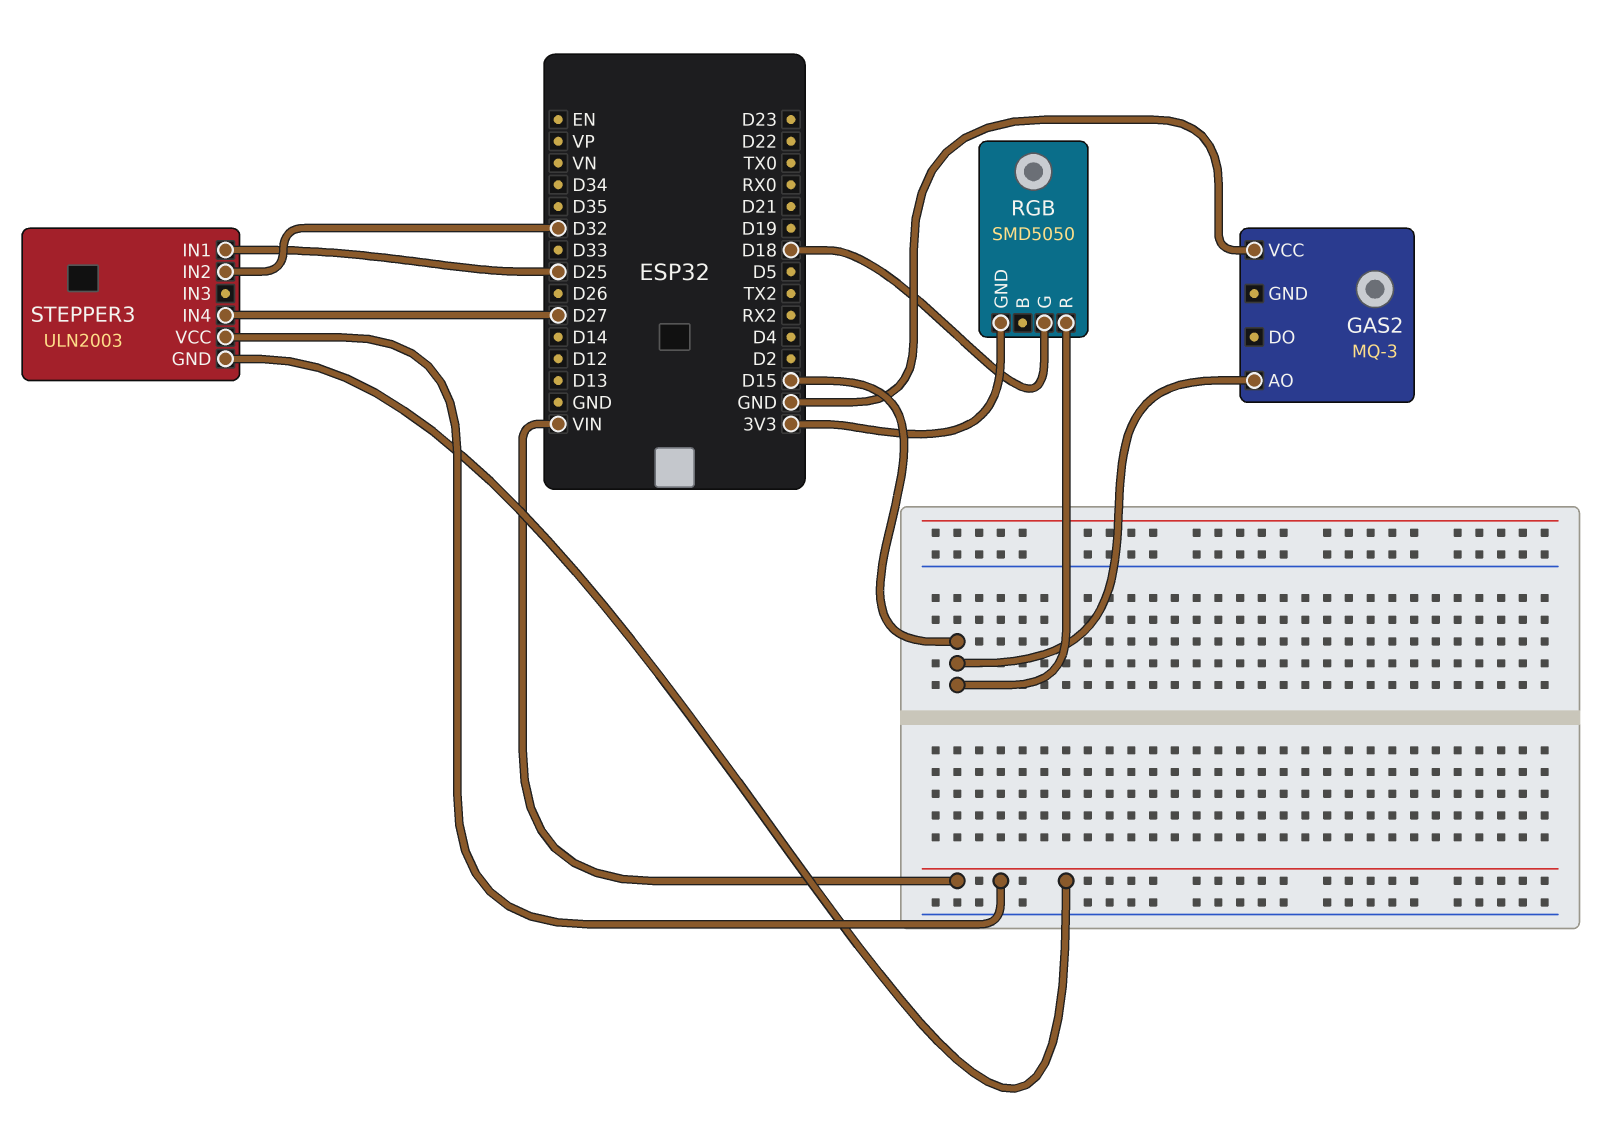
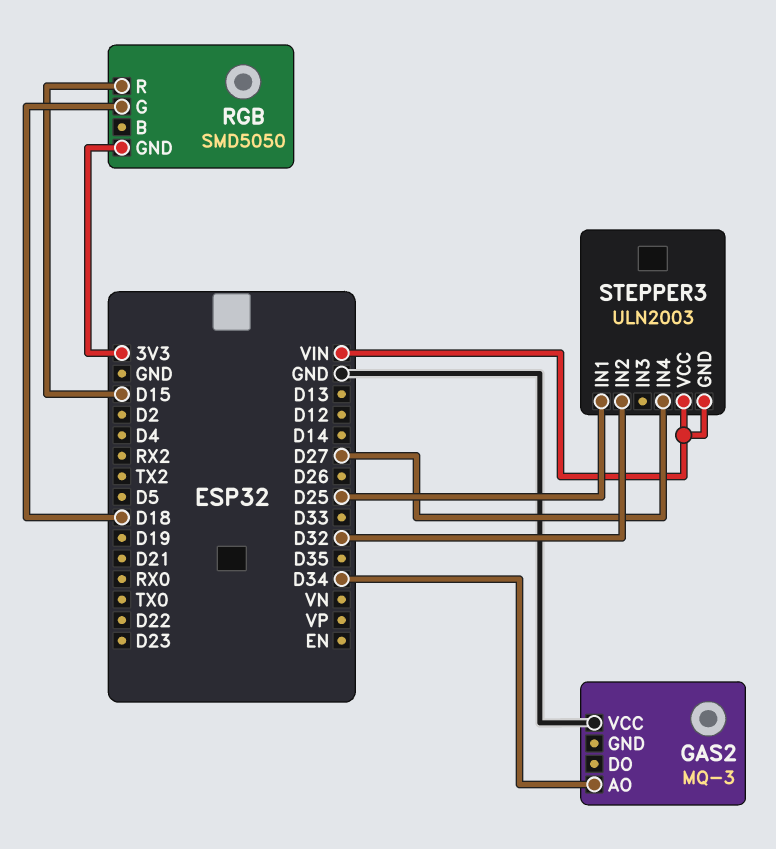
GAS2 pin AO: D15 -> D34

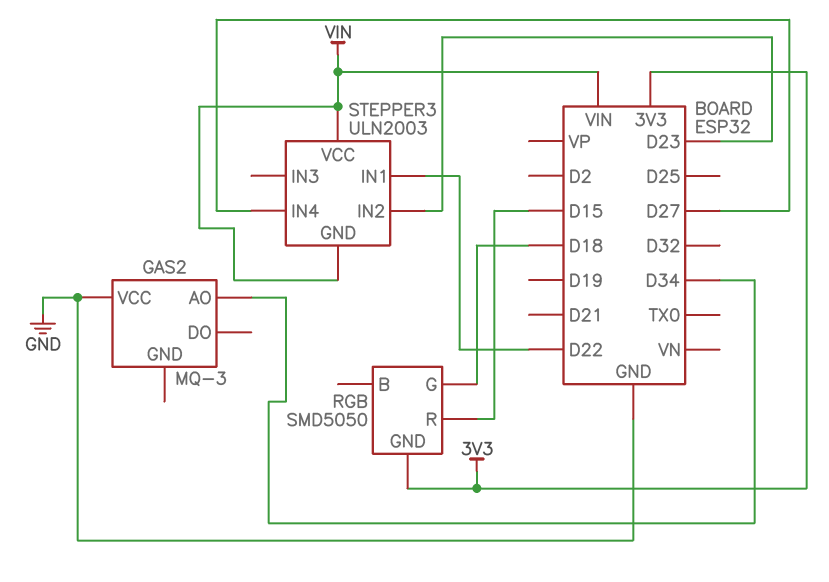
STEPPER3 pin IN1: D25 -> D22
STEPPER3 pin IN2: D32 -> D23

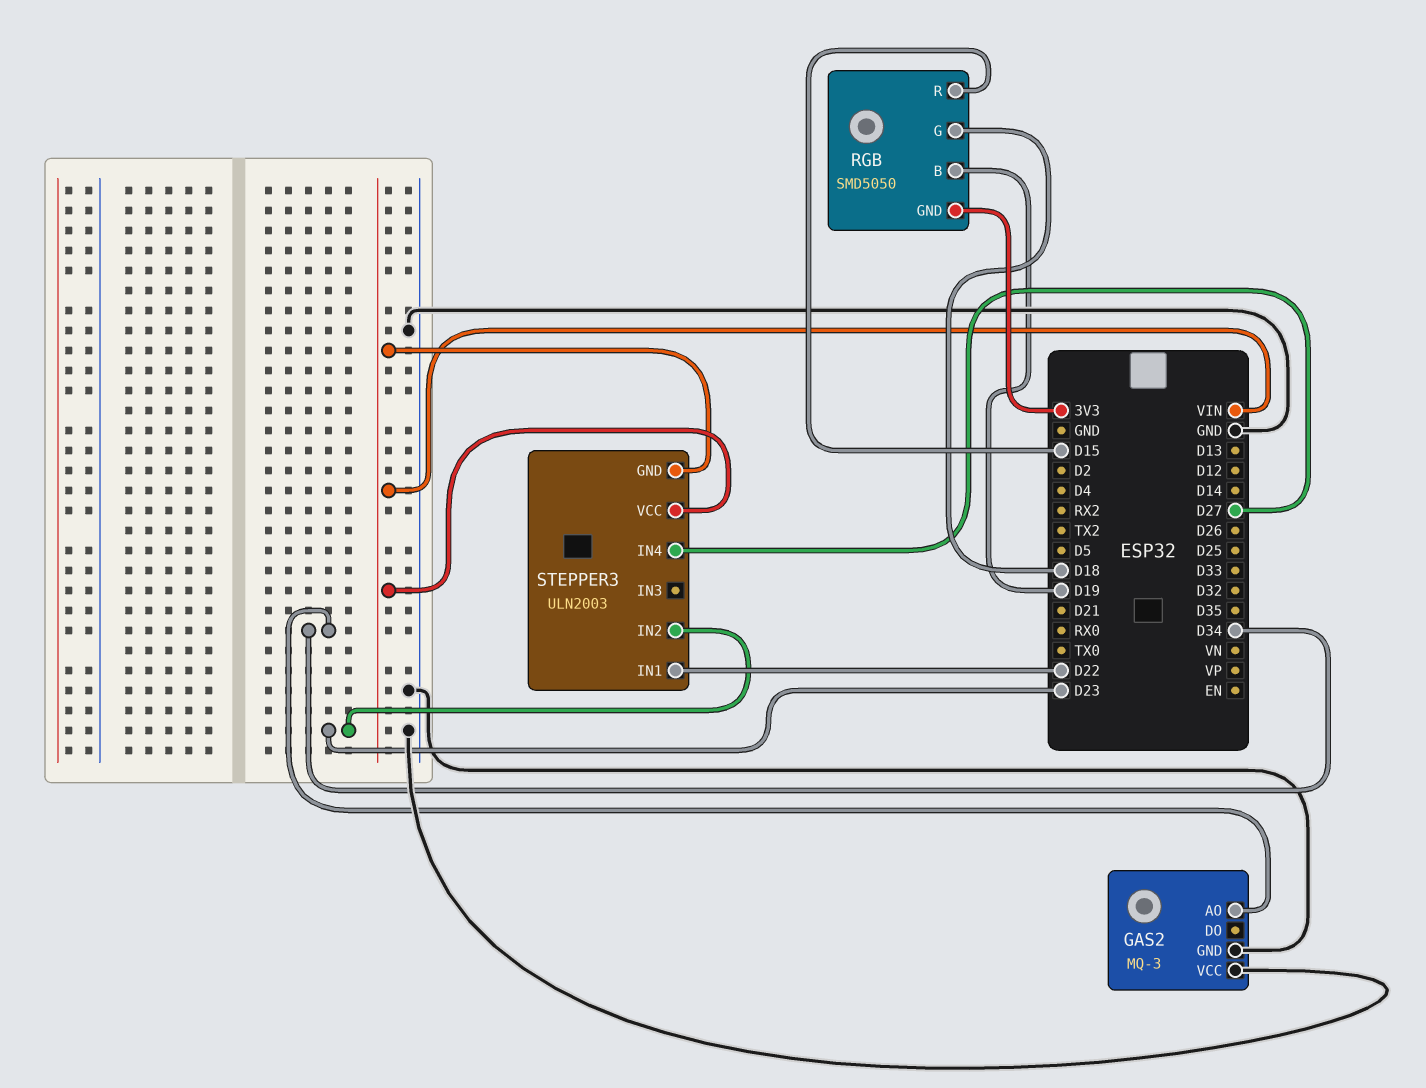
GAS2 pin GND: none -> GND
RGB pin B: none -> D19

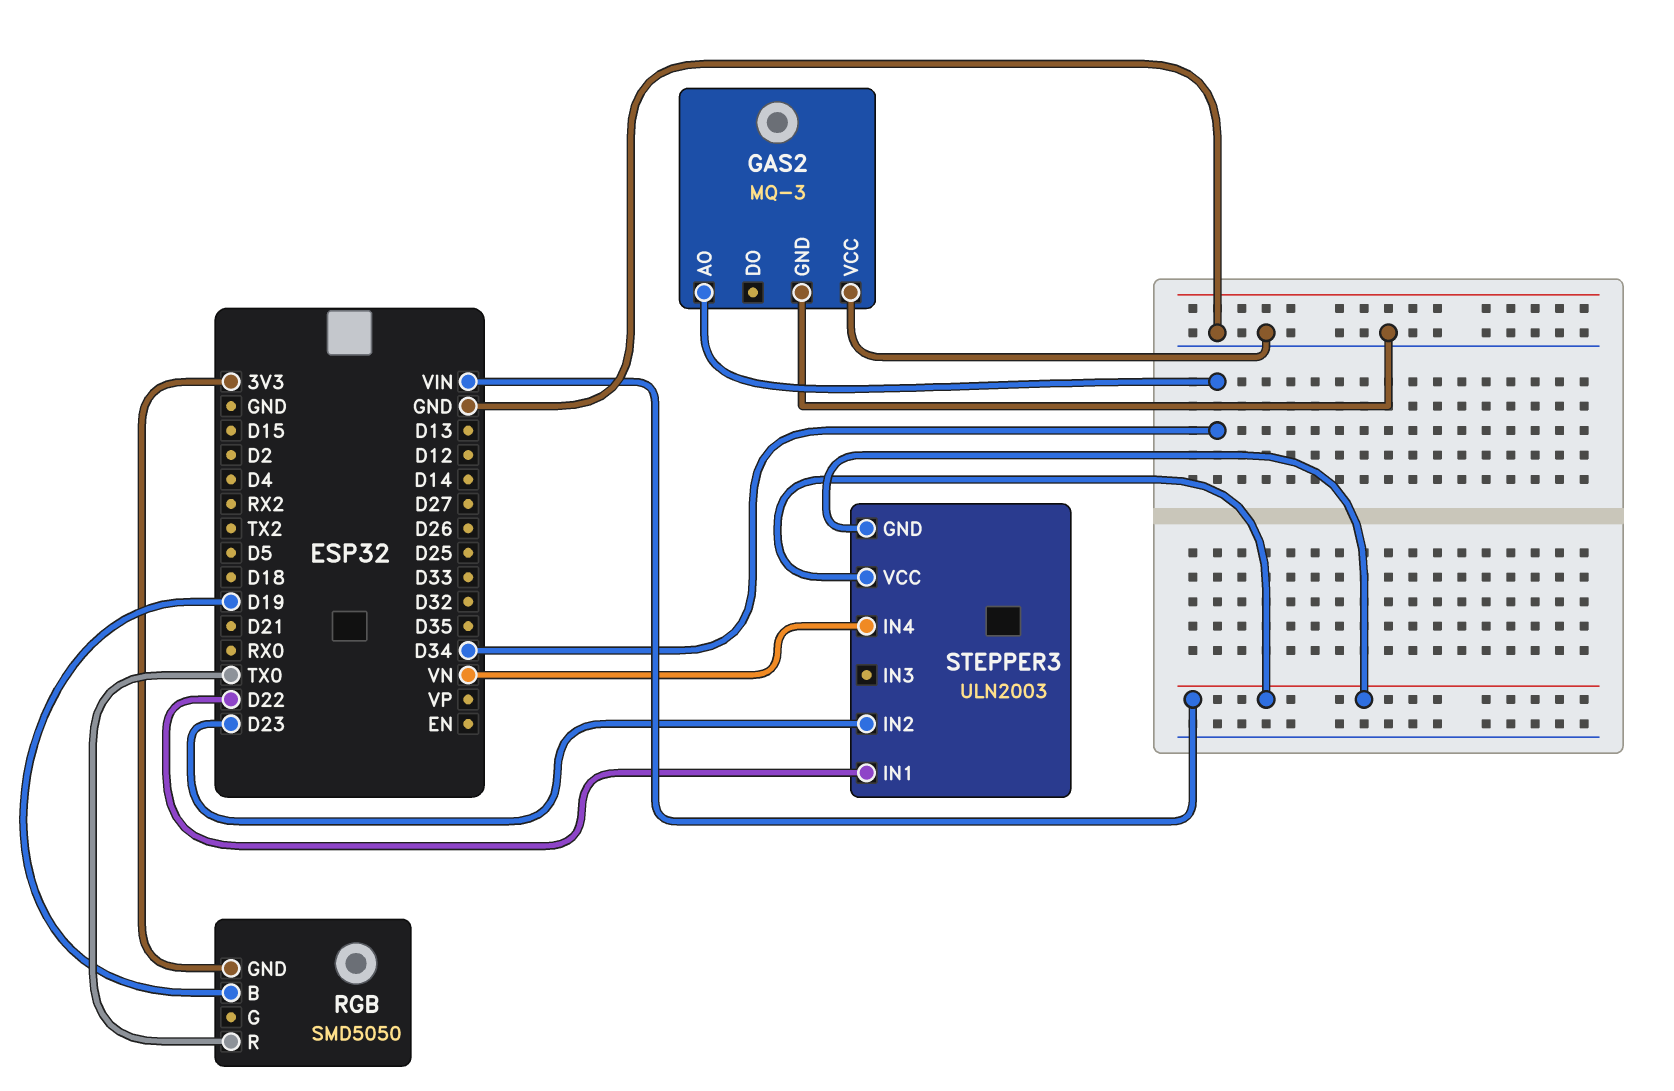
RGB pin G: D18 -> none
RGB pin R: D15 -> TX0
STEPPER3 pin IN4: D27 -> VN

